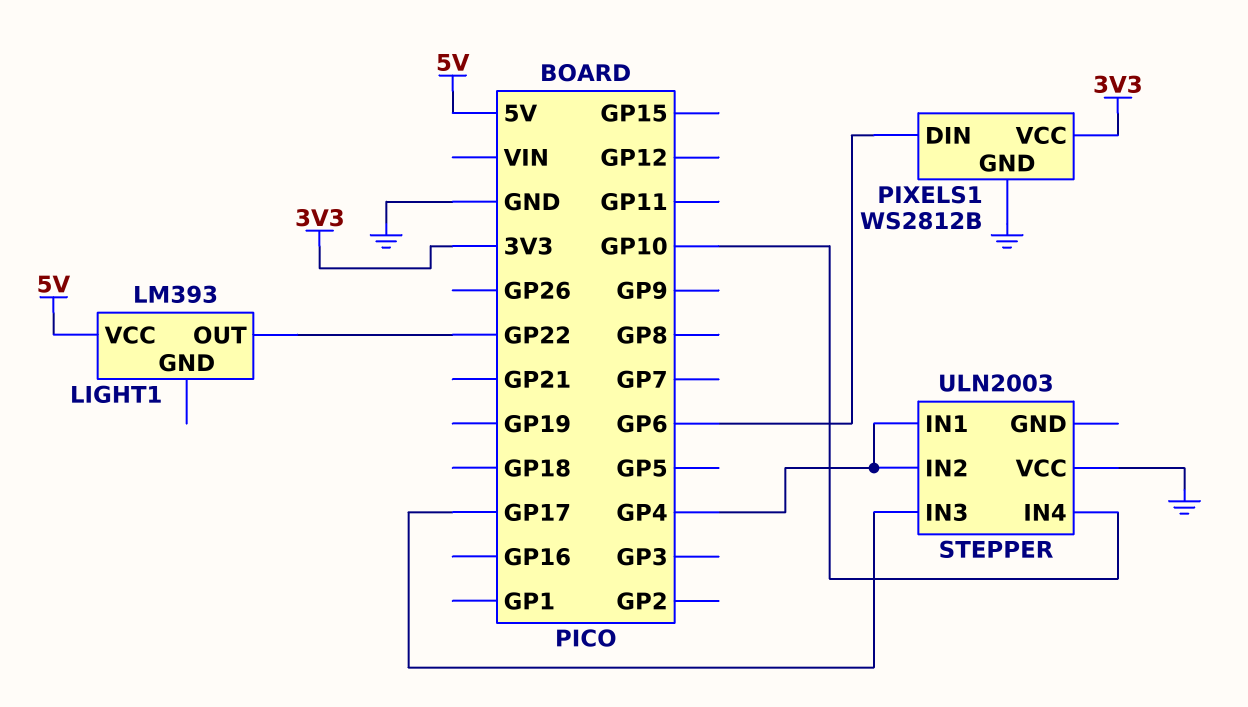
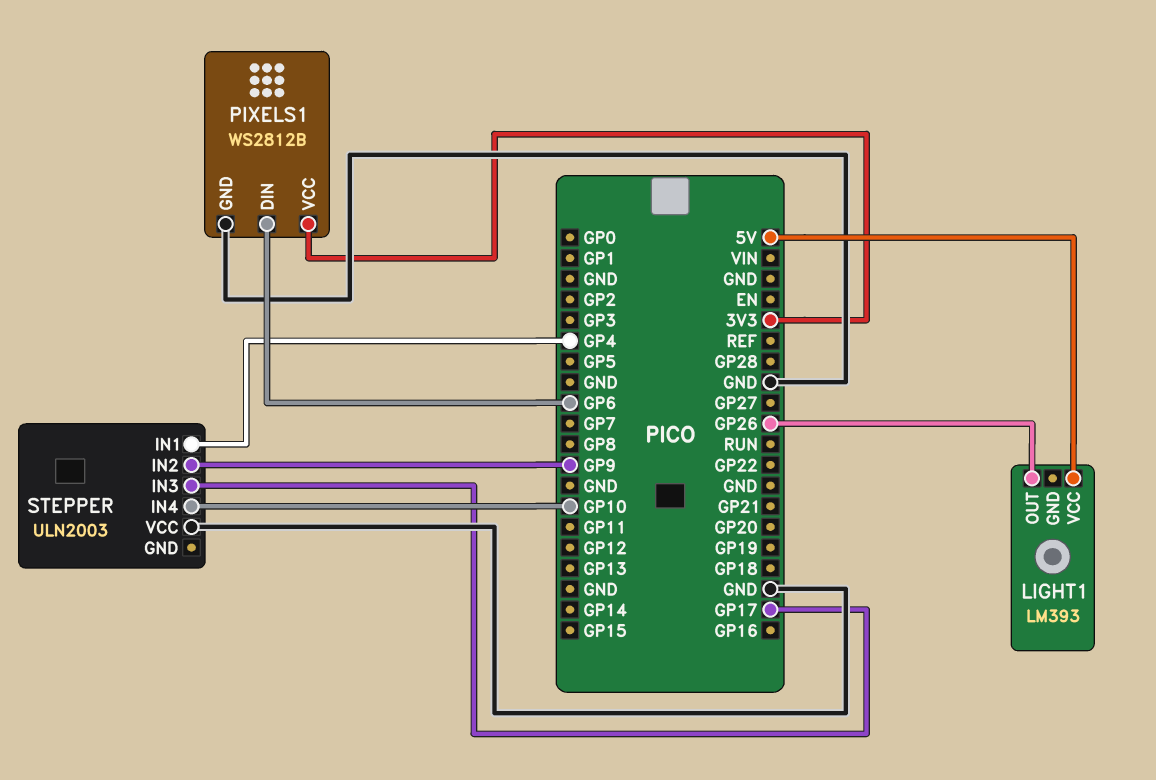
LIGHT1 pin OUT: GP22 -> GP26
STEPPER pin IN2: GP4 -> GP9

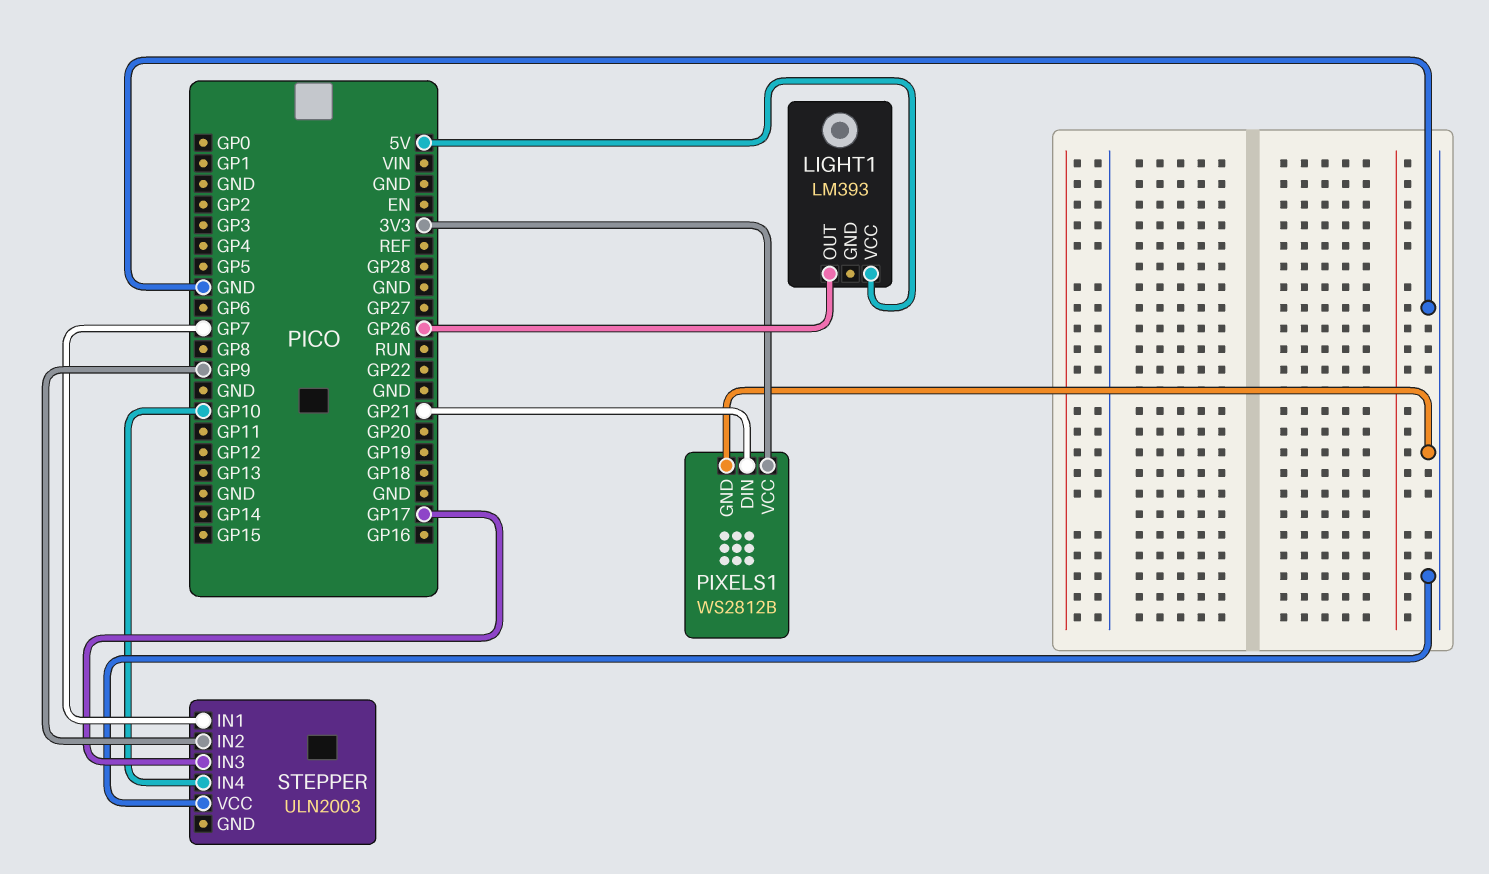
PIXELS1 pin DIN: GP6 -> GP21
STEPPER pin IN1: GP4 -> GP7

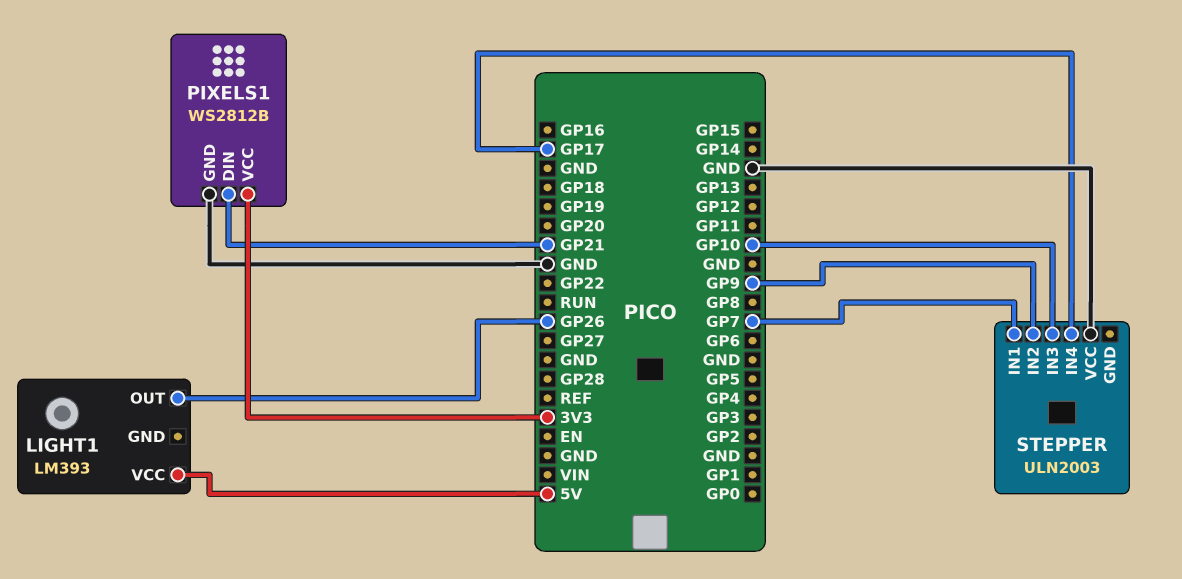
STEPPER pin IN3: GP17 -> GP10
STEPPER pin IN4: GP10 -> GP17

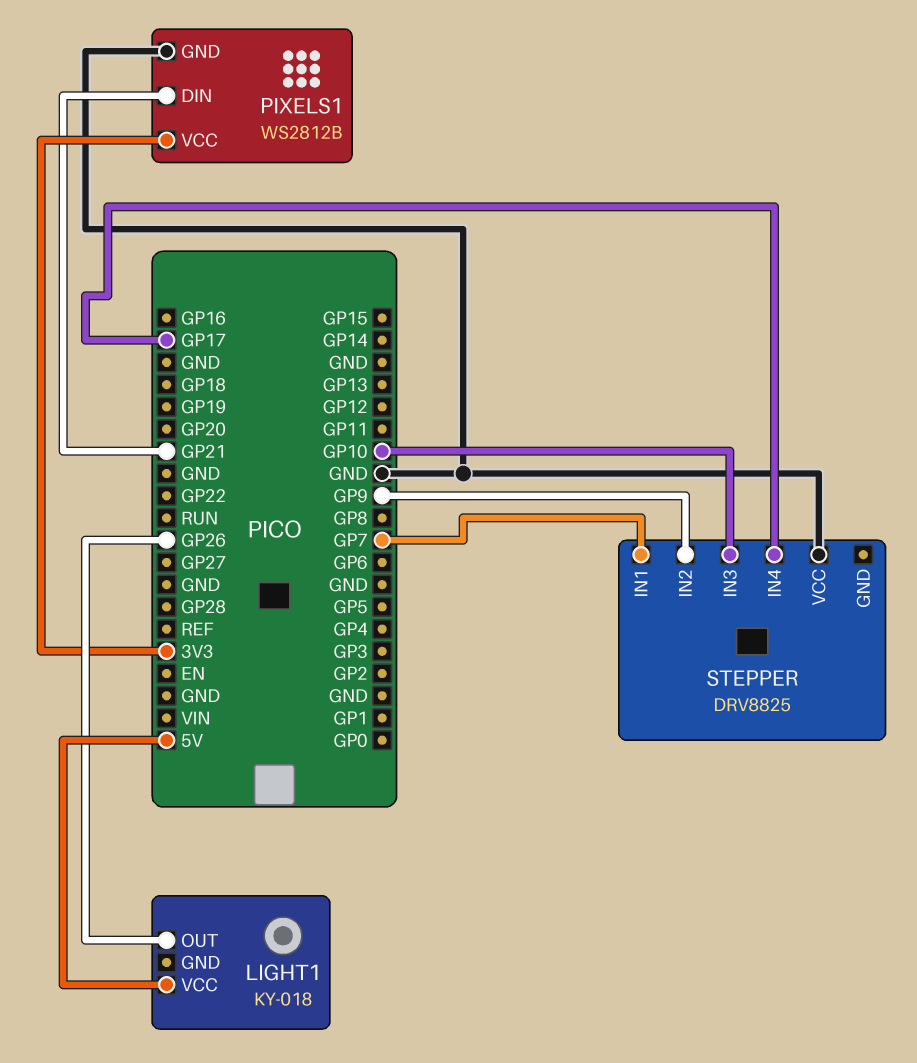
LIGHT1: LM393 -> KY-018
STEPPER: ULN2003 -> DRV8825

